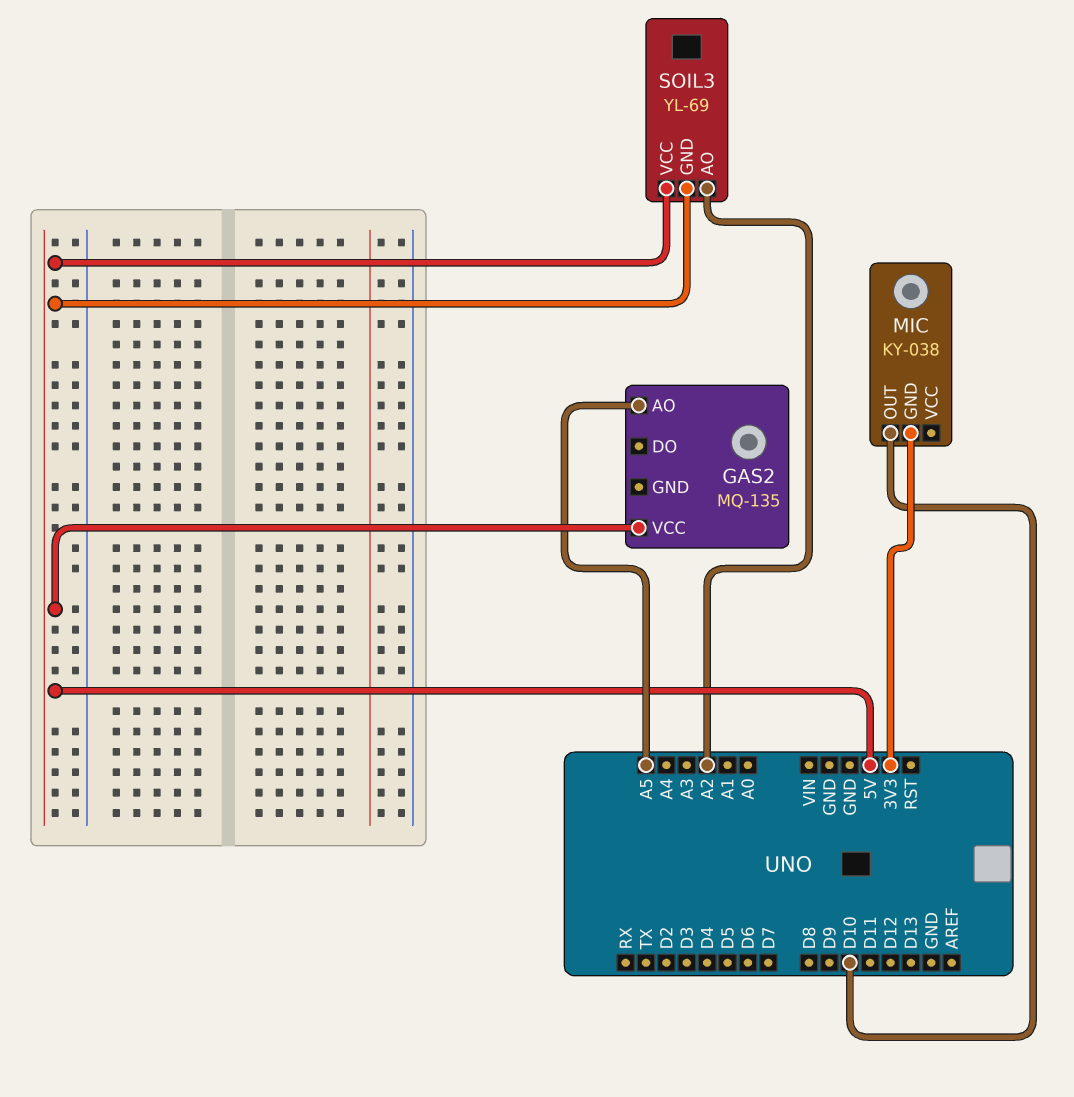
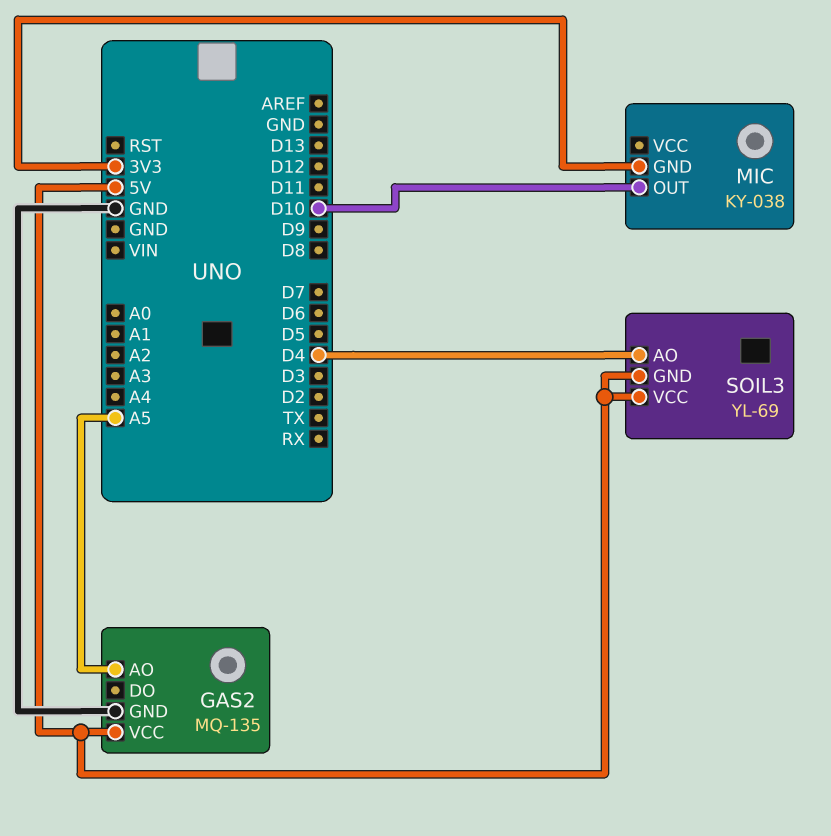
GAS2 pin GND: none -> GND
SOIL3 pin AO: A2 -> D4

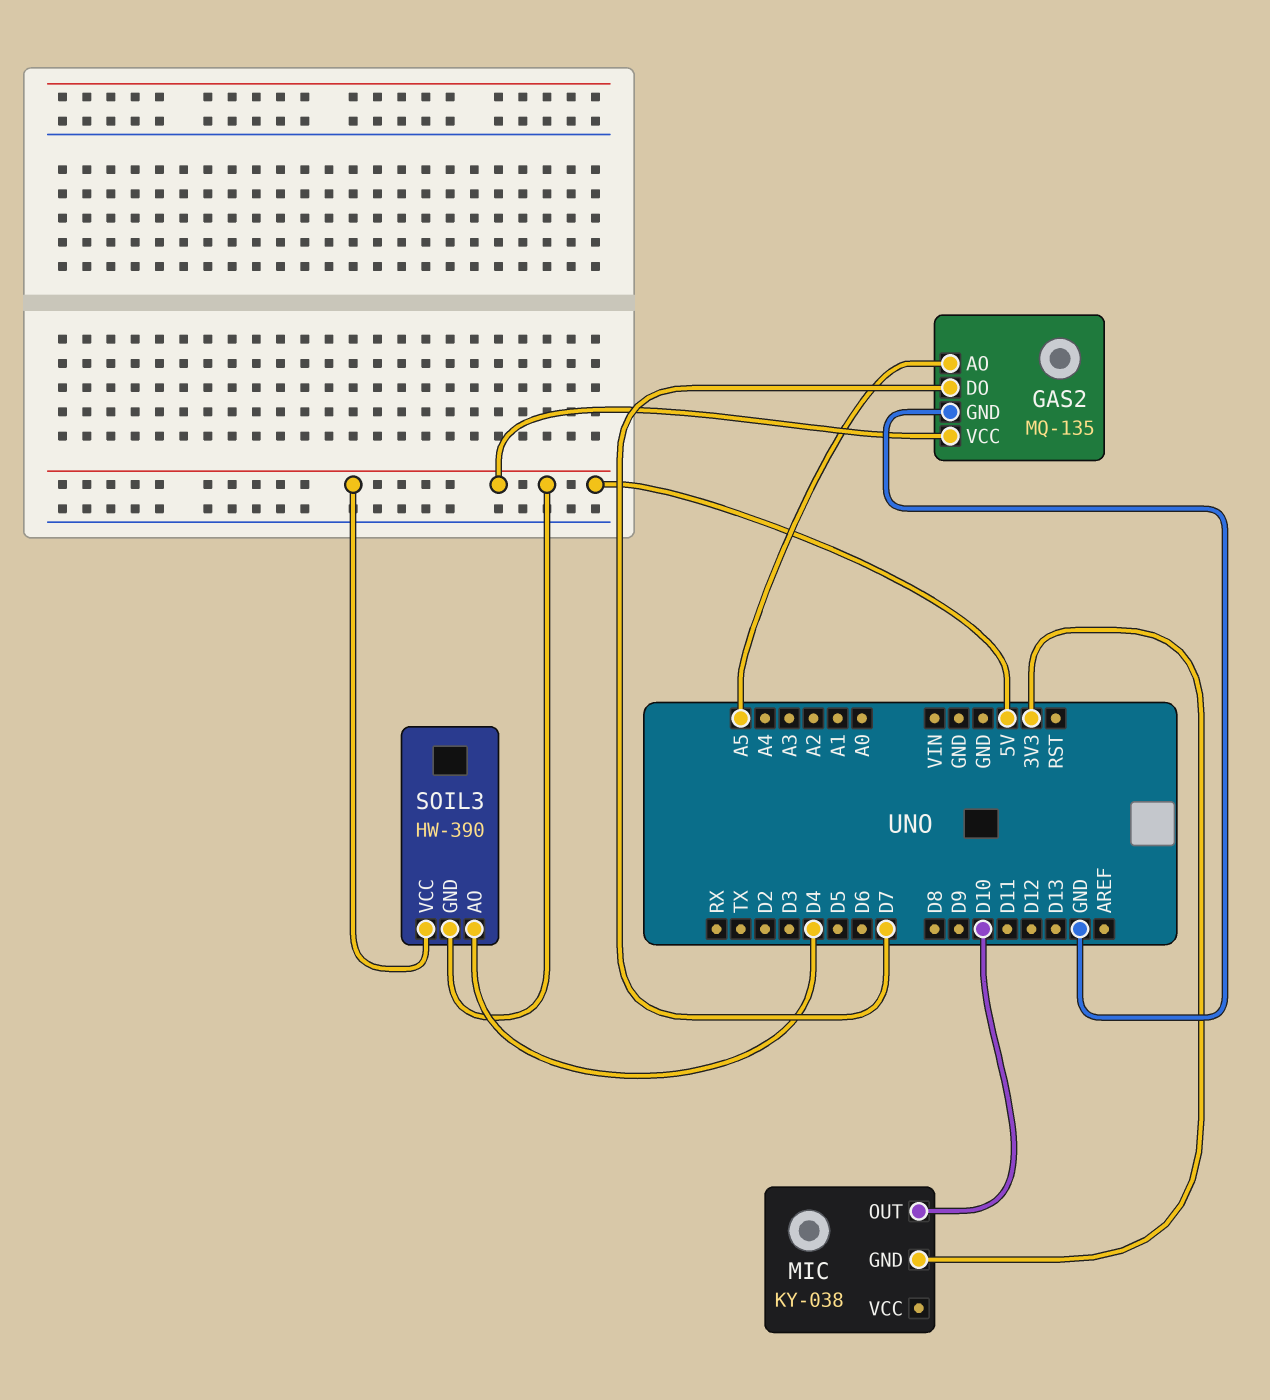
GAS2 pin DO: none -> D7
SOIL3: YL-69 -> HW-390

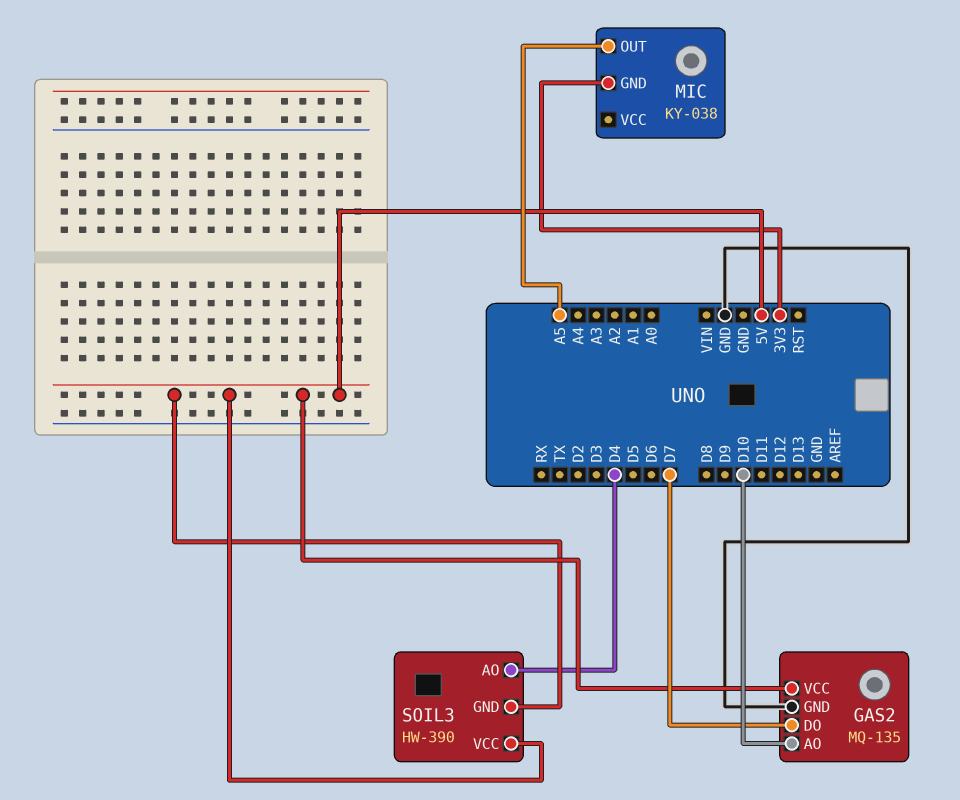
GAS2 pin AO: A5 -> D10
MIC pin OUT: D10 -> A5

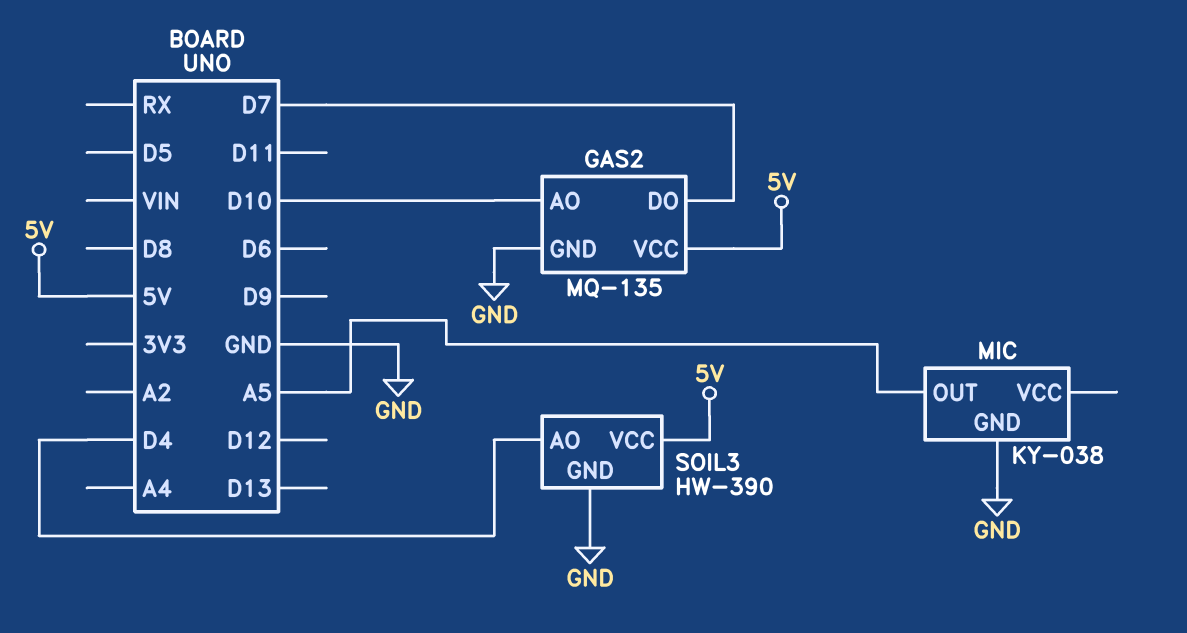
MIC pin GND: 3V3 -> GND
SOIL3 pin GND: 5V -> GND

